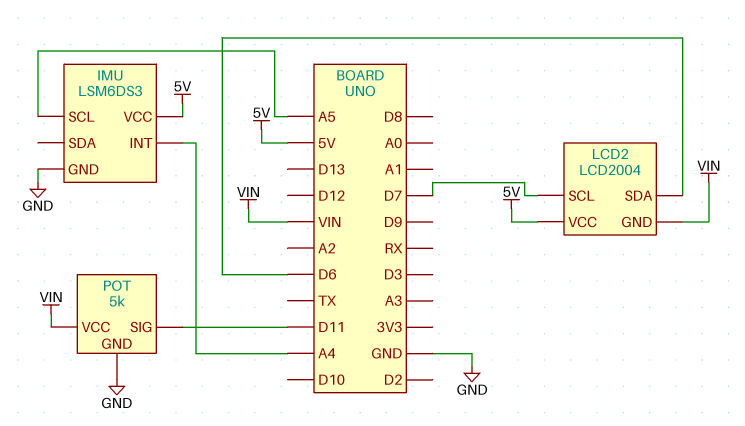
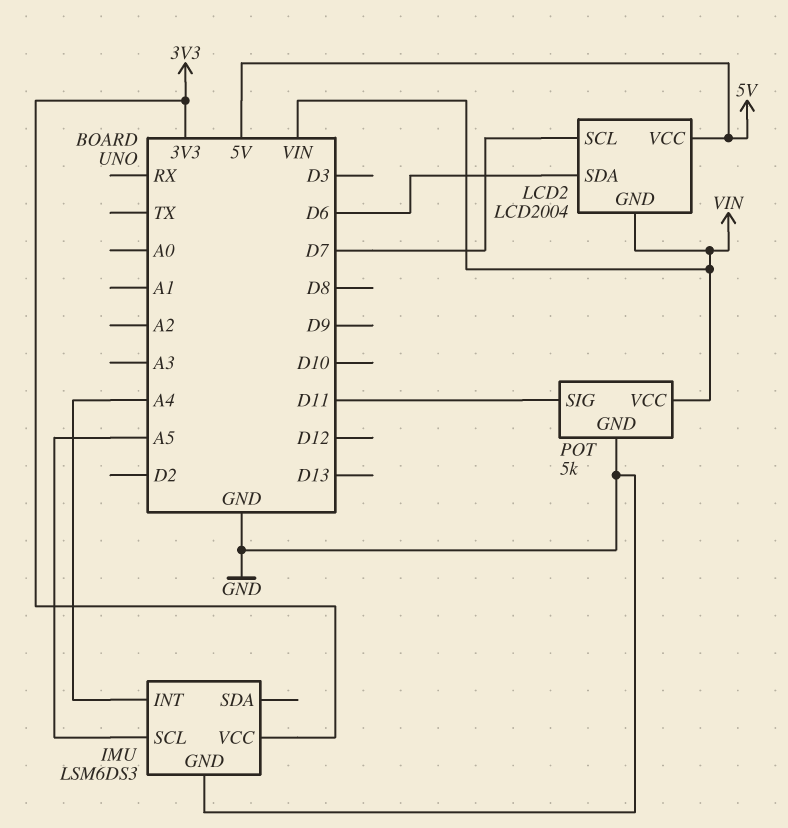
IMU pin VCC: 5V -> 3V3

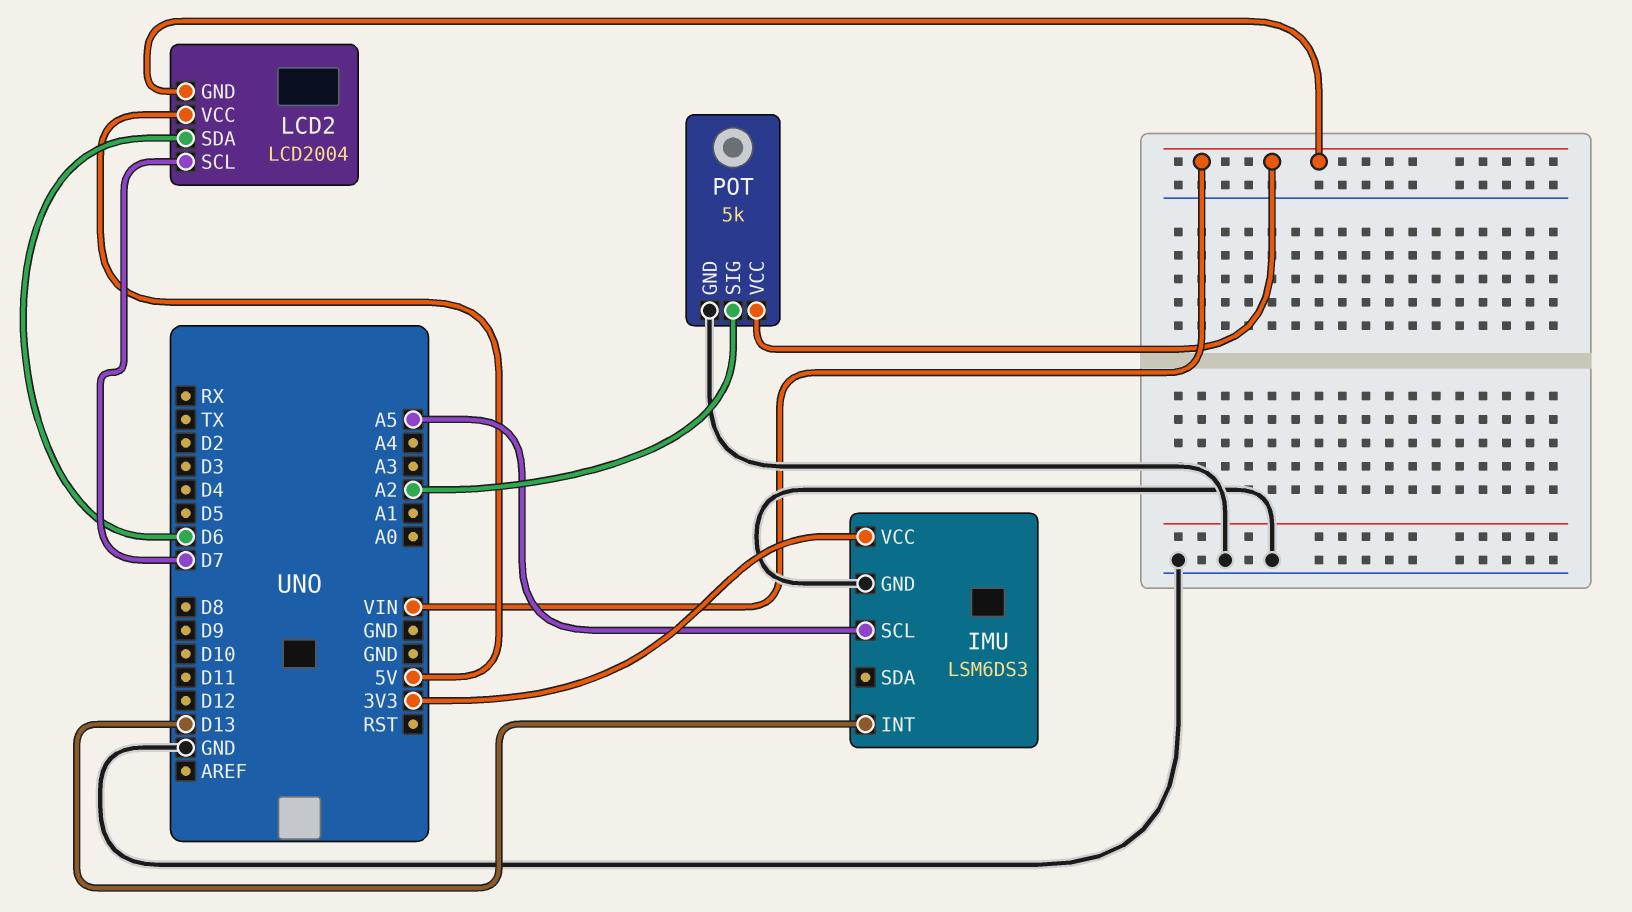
IMU pin INT: A4 -> D13
POT pin SIG: D11 -> A2

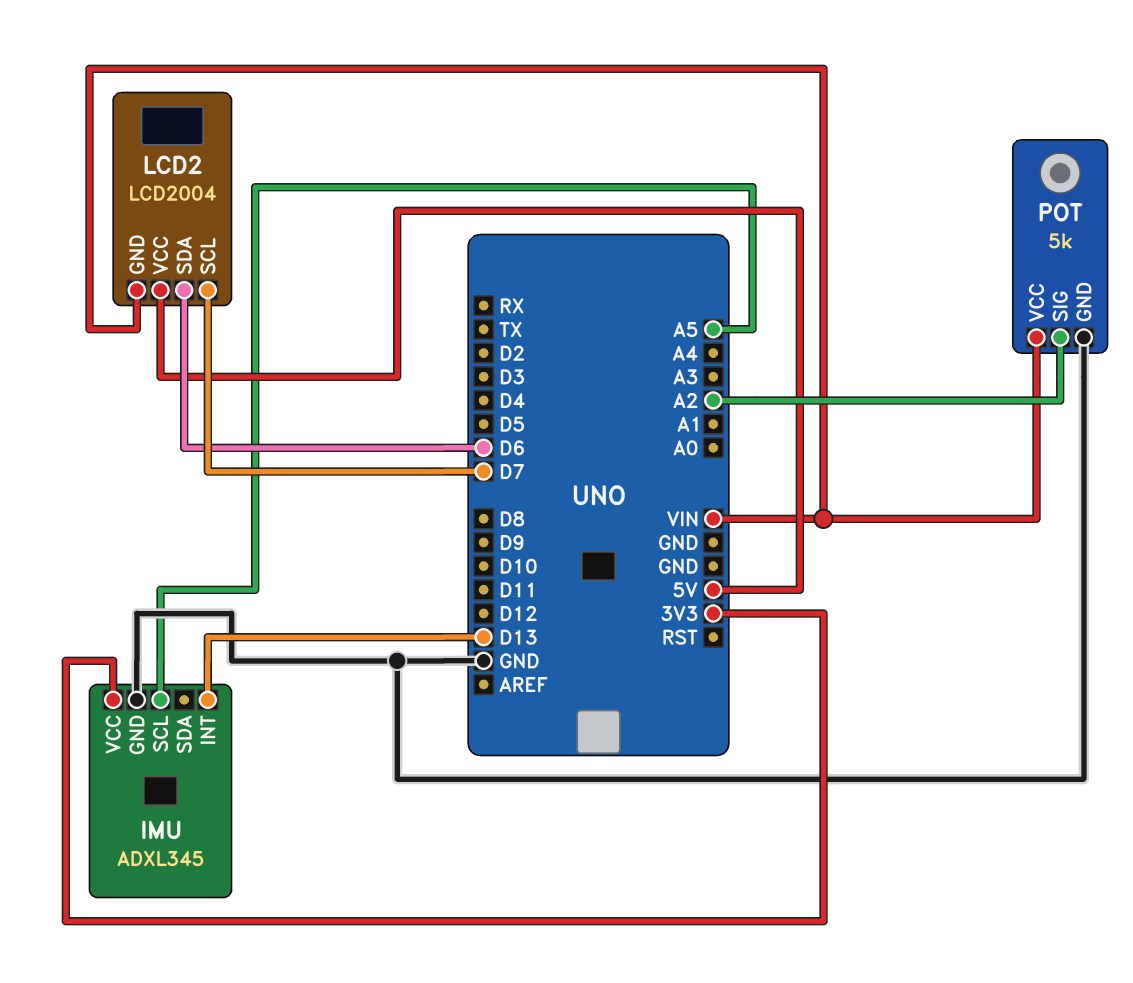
IMU: LSM6DS3 -> ADXL345

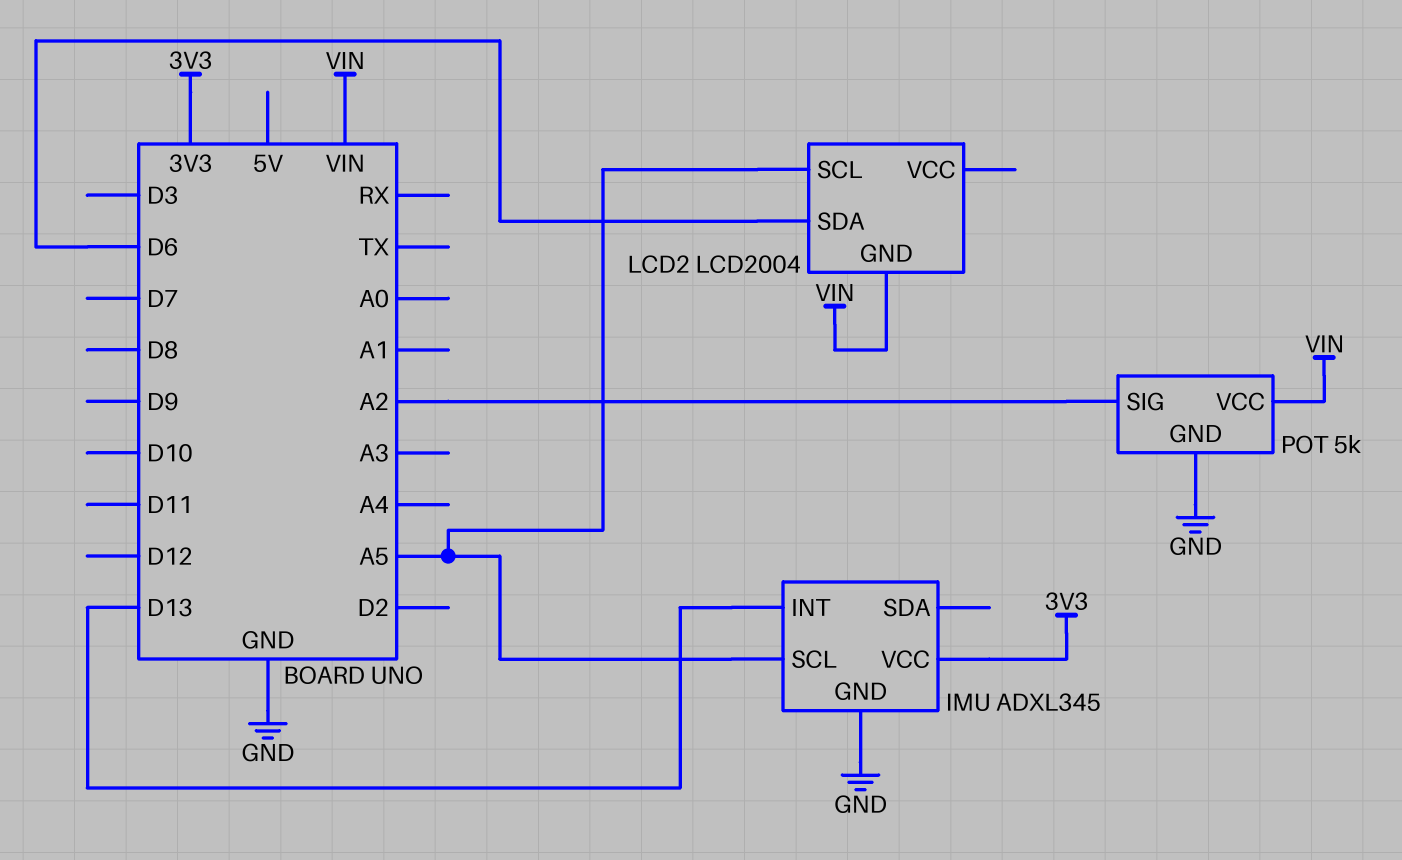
LCD2 pin SCL: D7 -> A5
LCD2 pin VCC: 5V -> none

